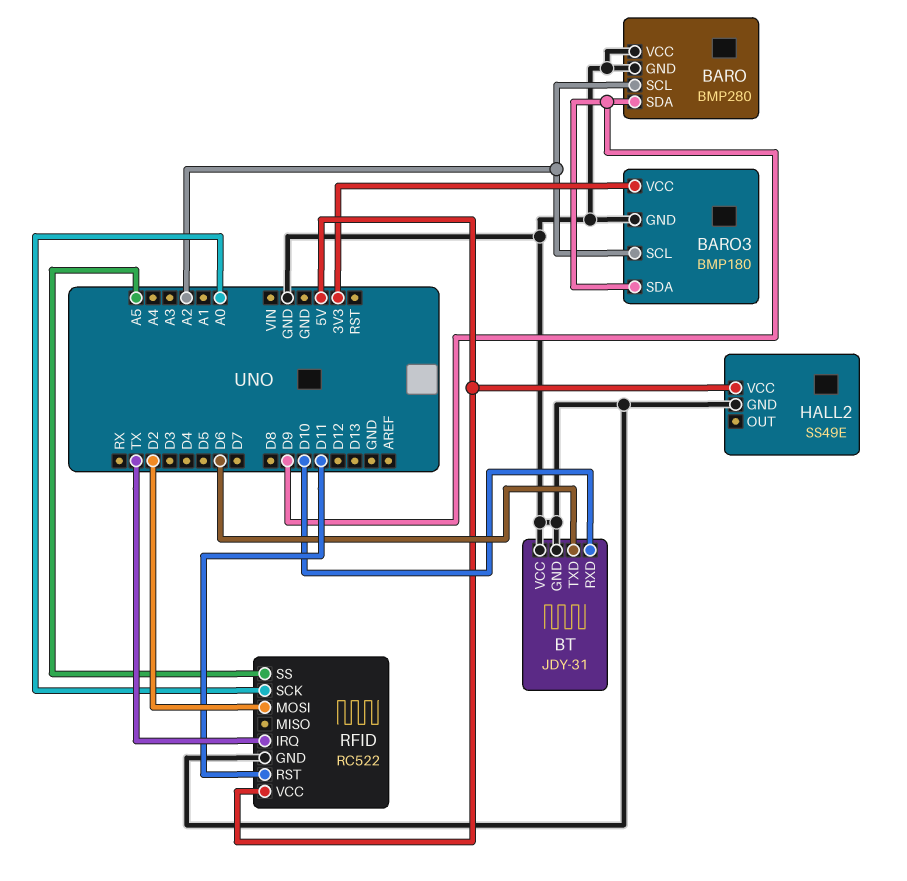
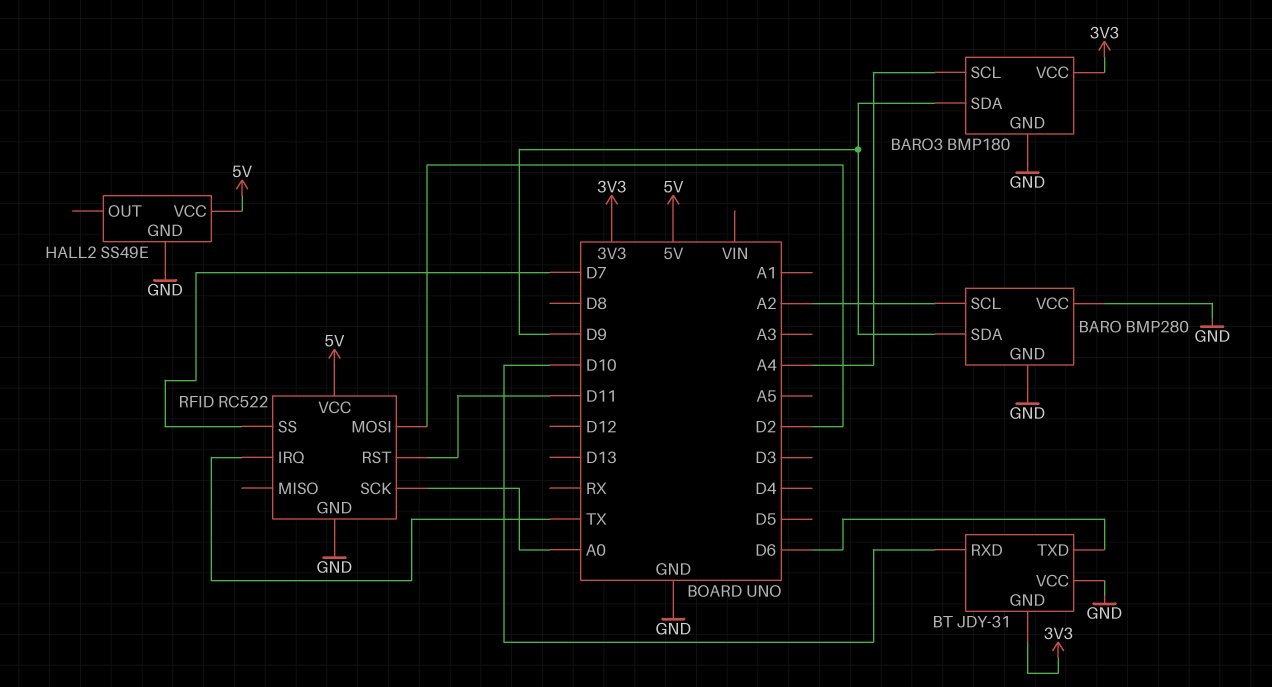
BARO3 pin SCL: A2 -> A4
BT pin GND: GND -> 3V3
RFID pin SS: A5 -> D7

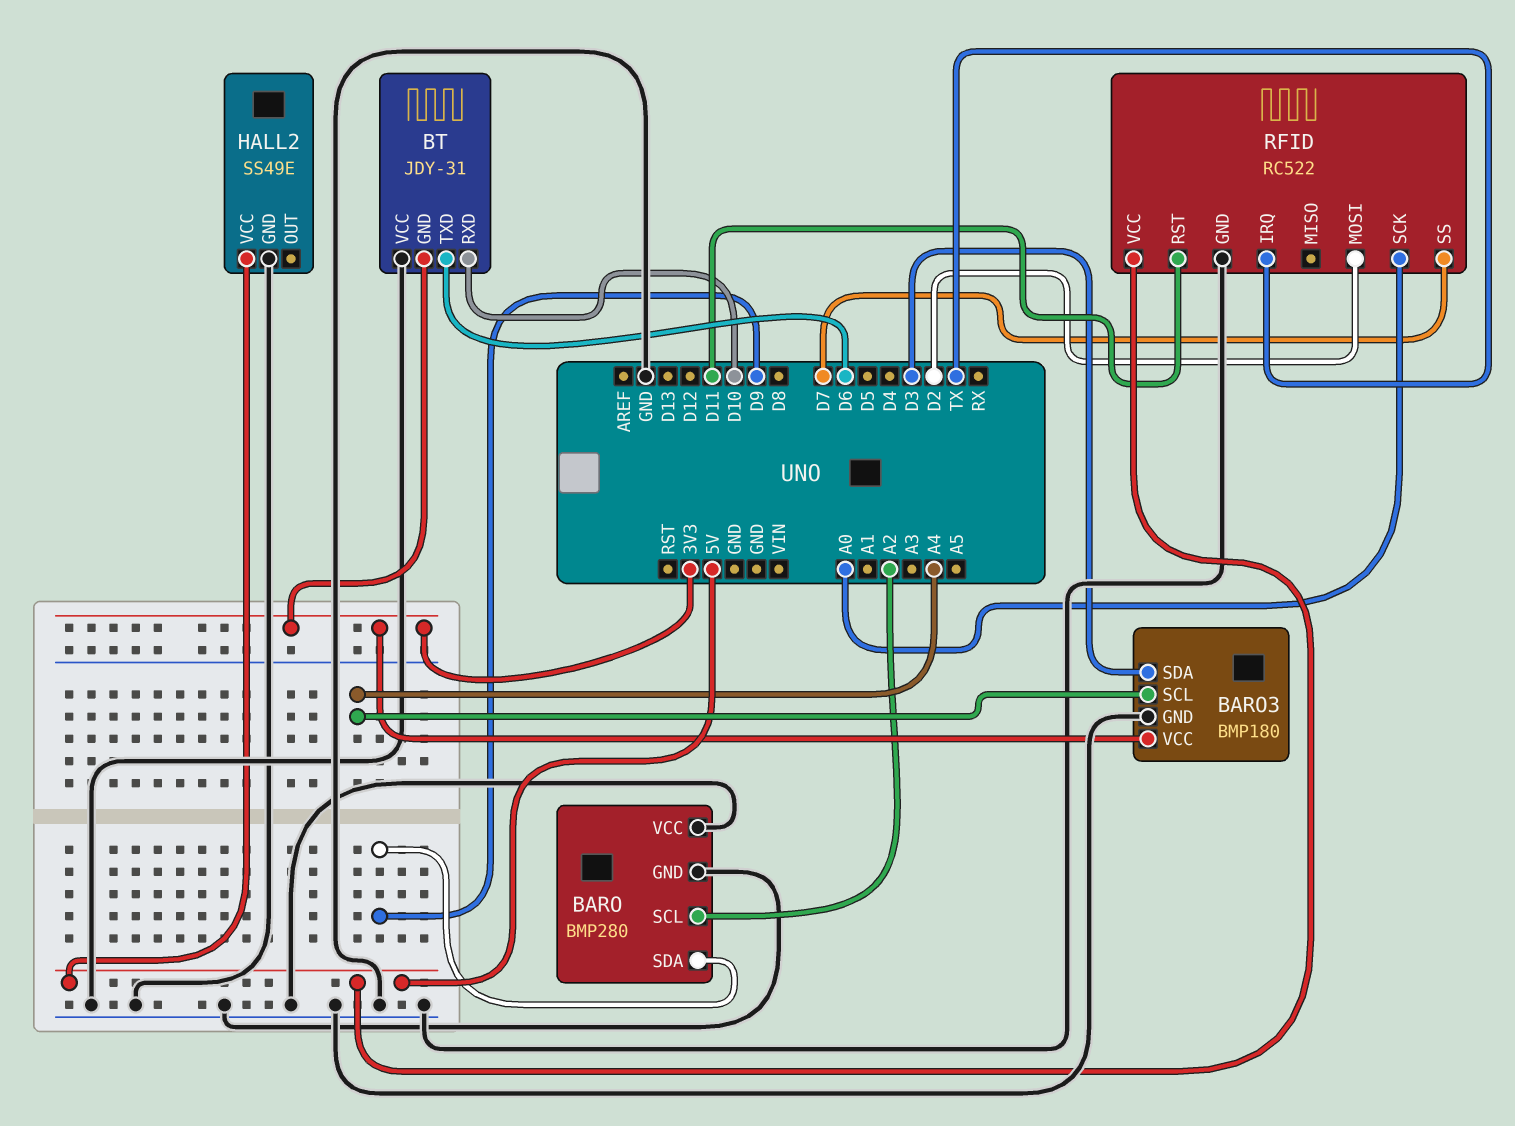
BARO3 pin SDA: D9 -> D3

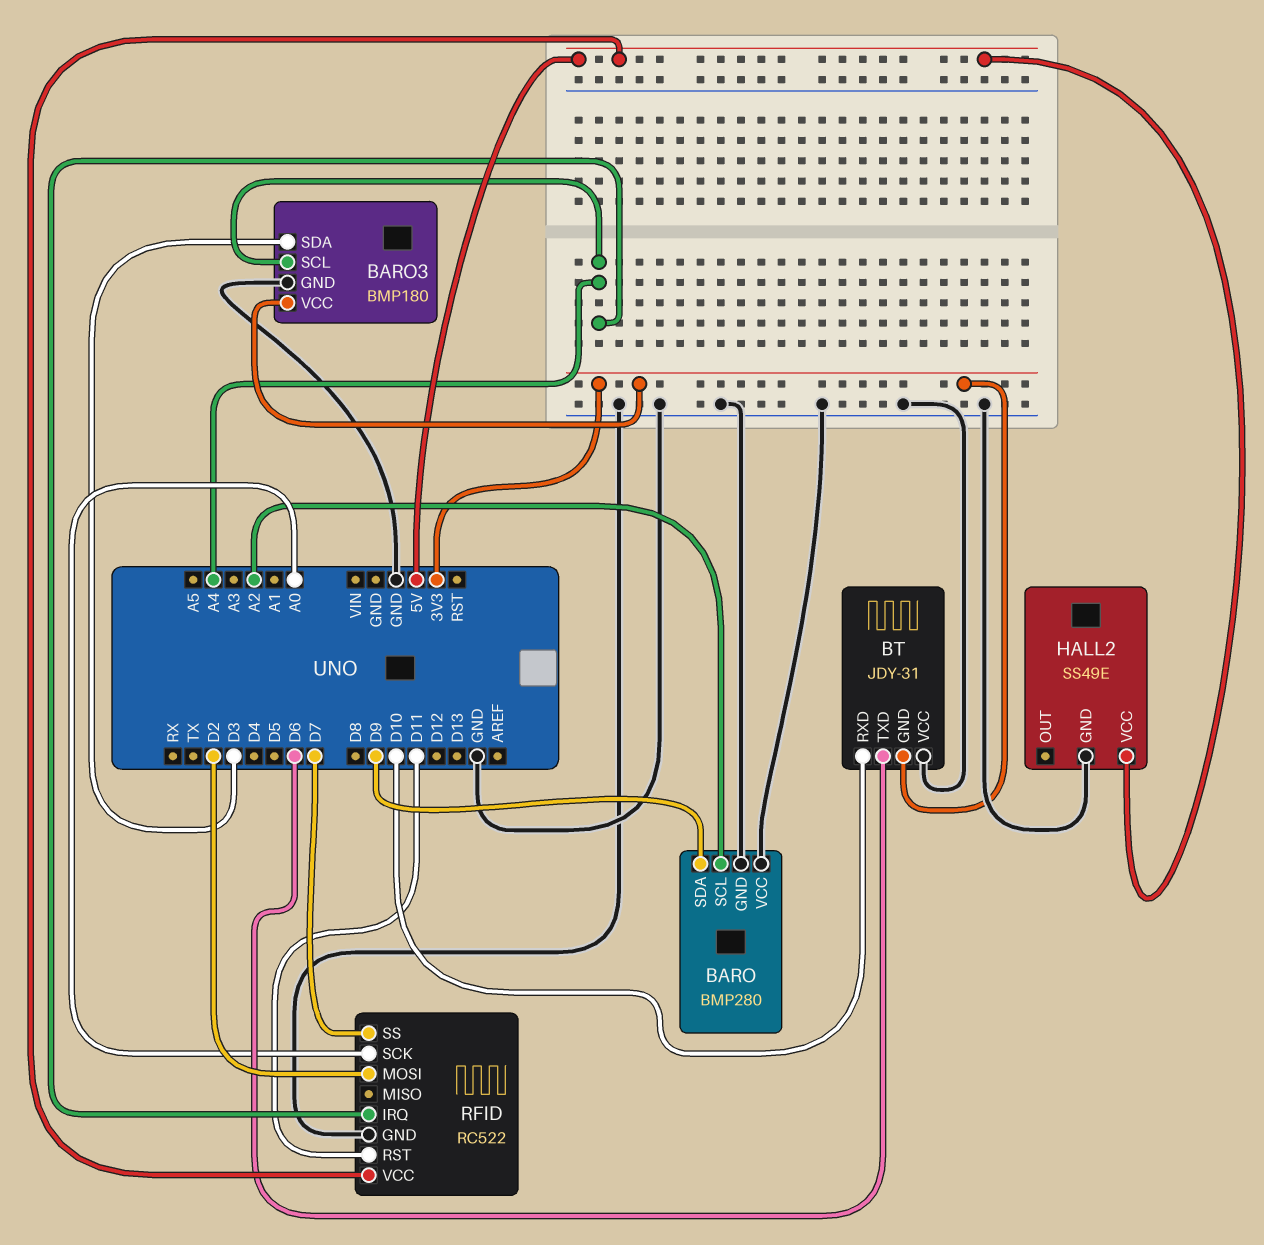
RFID pin IRQ: TX -> A4

